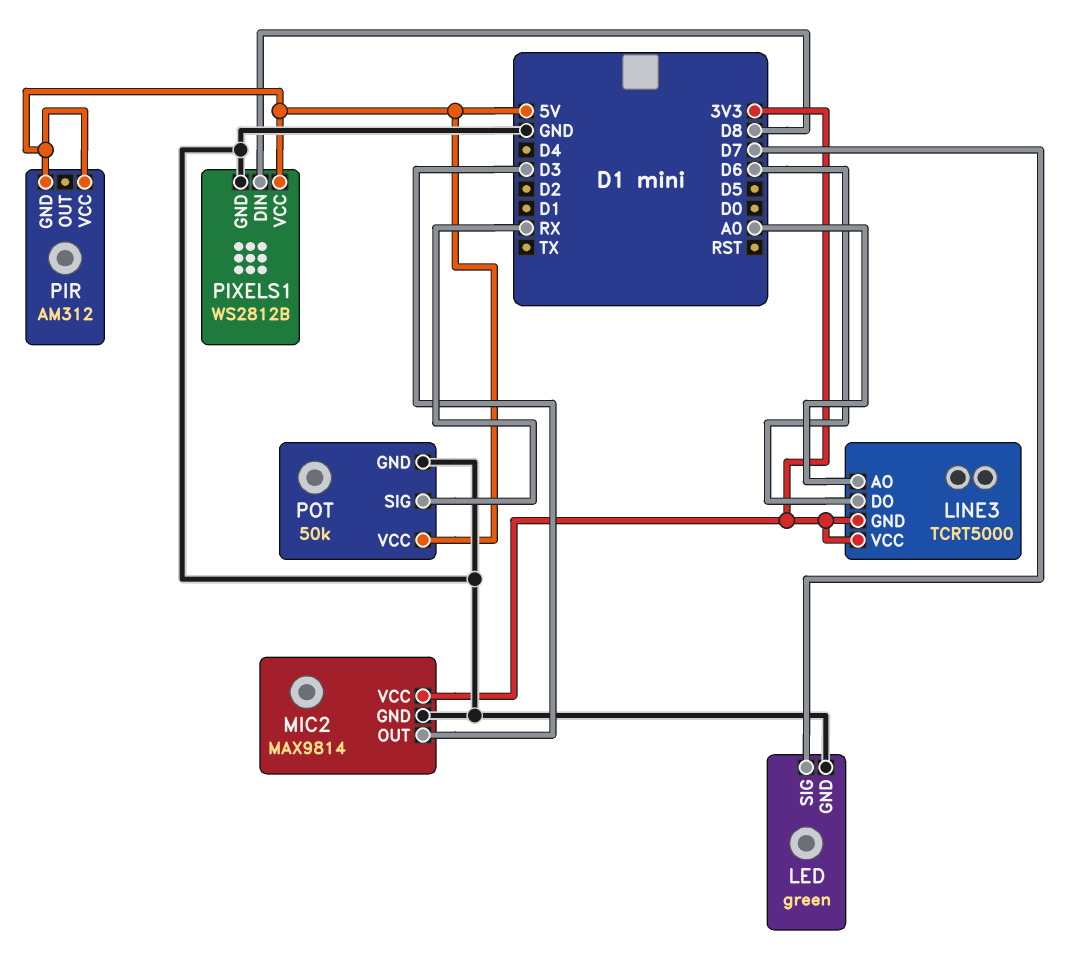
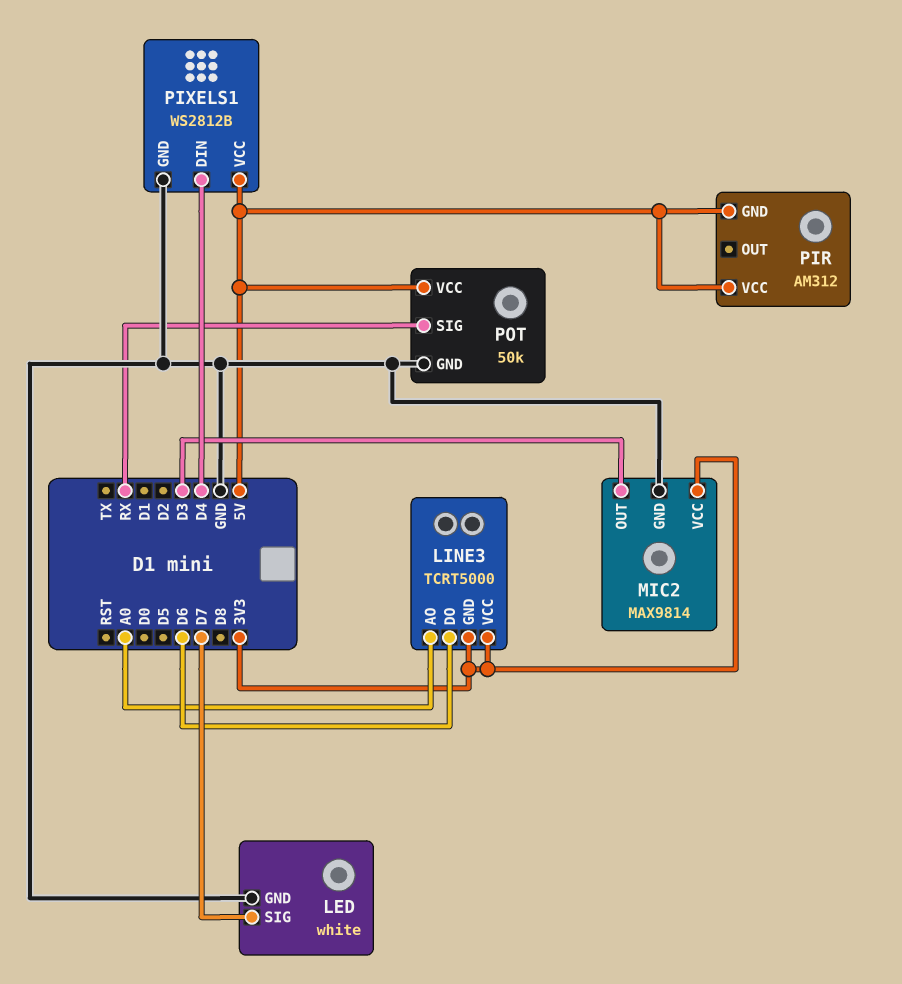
LED: green -> white
PIXELS1 pin DIN: D8 -> D4

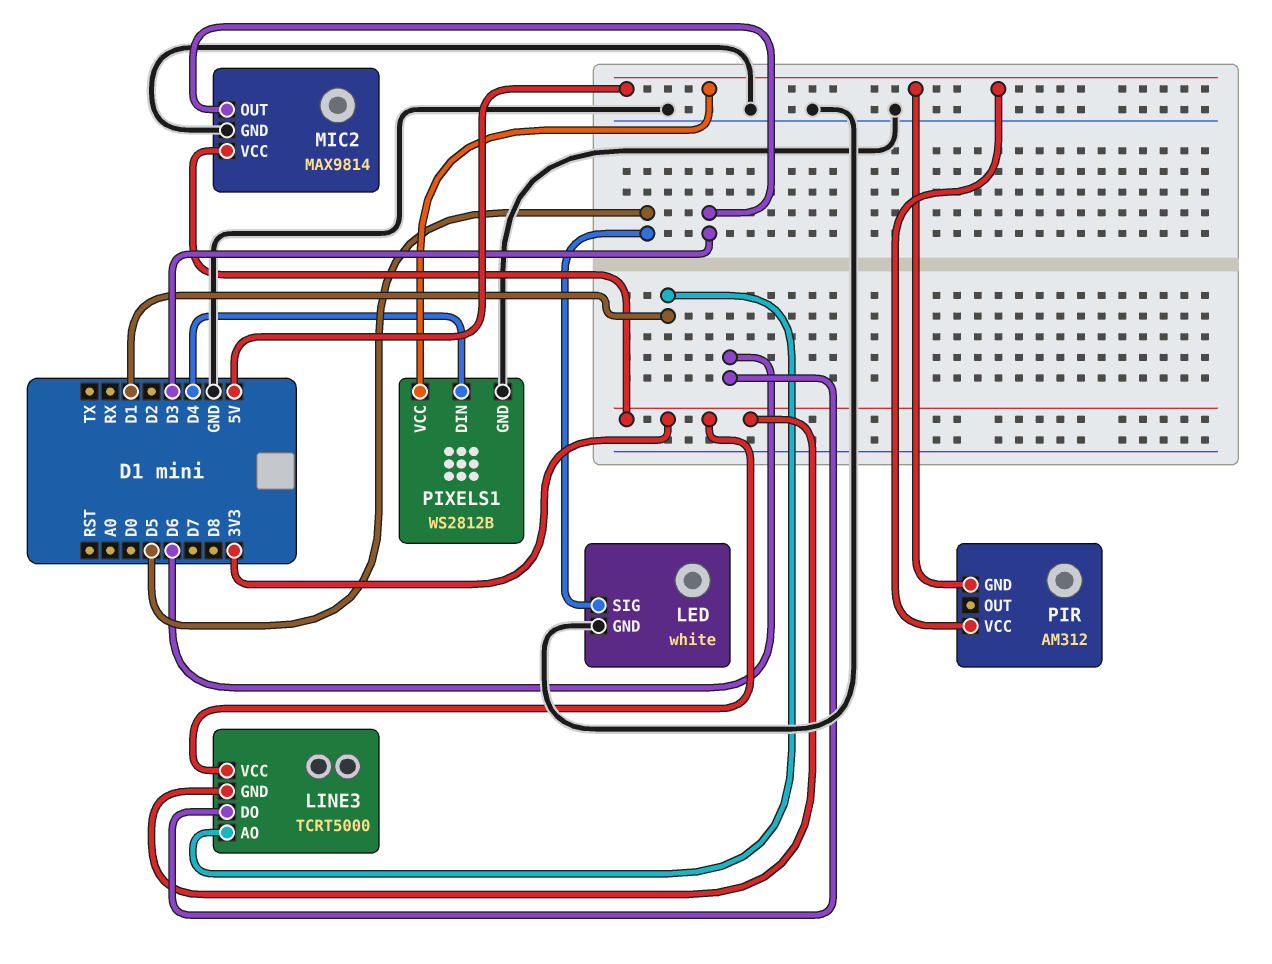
LED pin SIG: D7 -> D5
LINE3 pin AO: A0 -> D1
POT: 50k -> none
POT pin GND: GND -> none
POT pin SIG: RX -> none
POT pin VCC: 5V -> none

